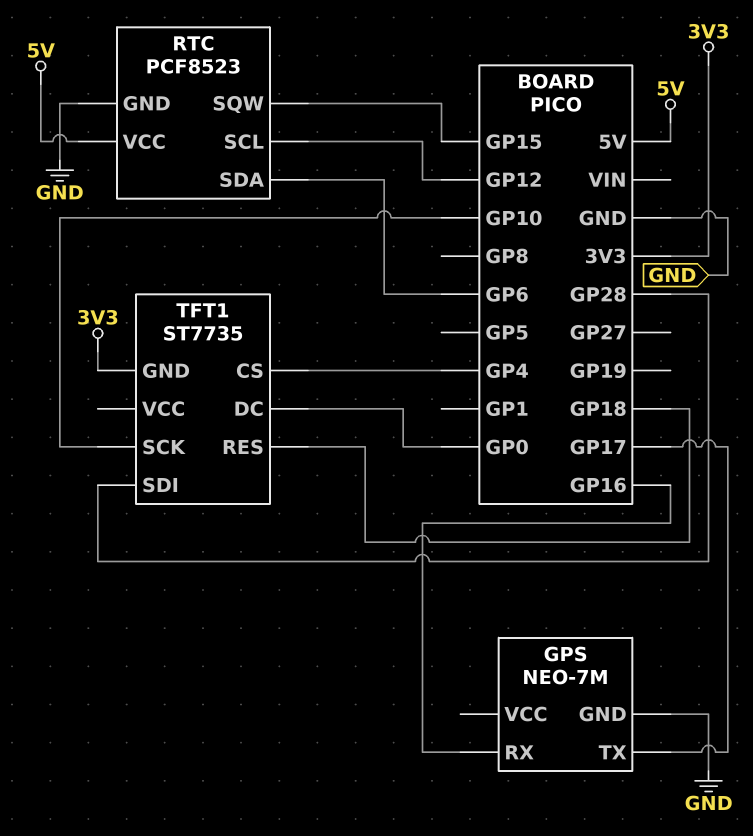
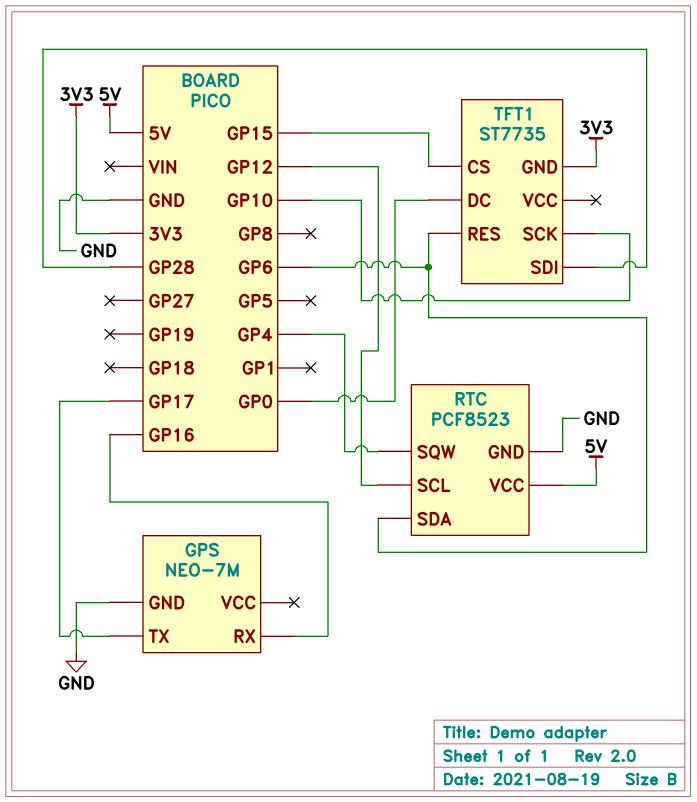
RTC pin SQW: GP15 -> GP4
TFT1 pin CS: GP4 -> GP15
TFT1 pin RES: GP18 -> GP6

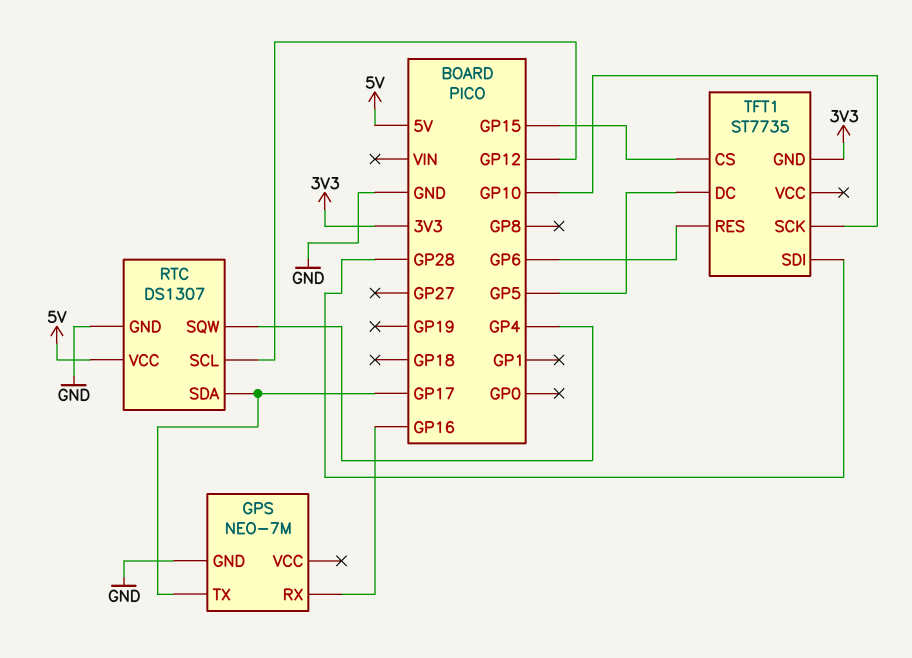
RTC: PCF8523 -> DS1307
RTC pin SDA: GP6 -> GP17
TFT1 pin DC: GP0 -> GP5

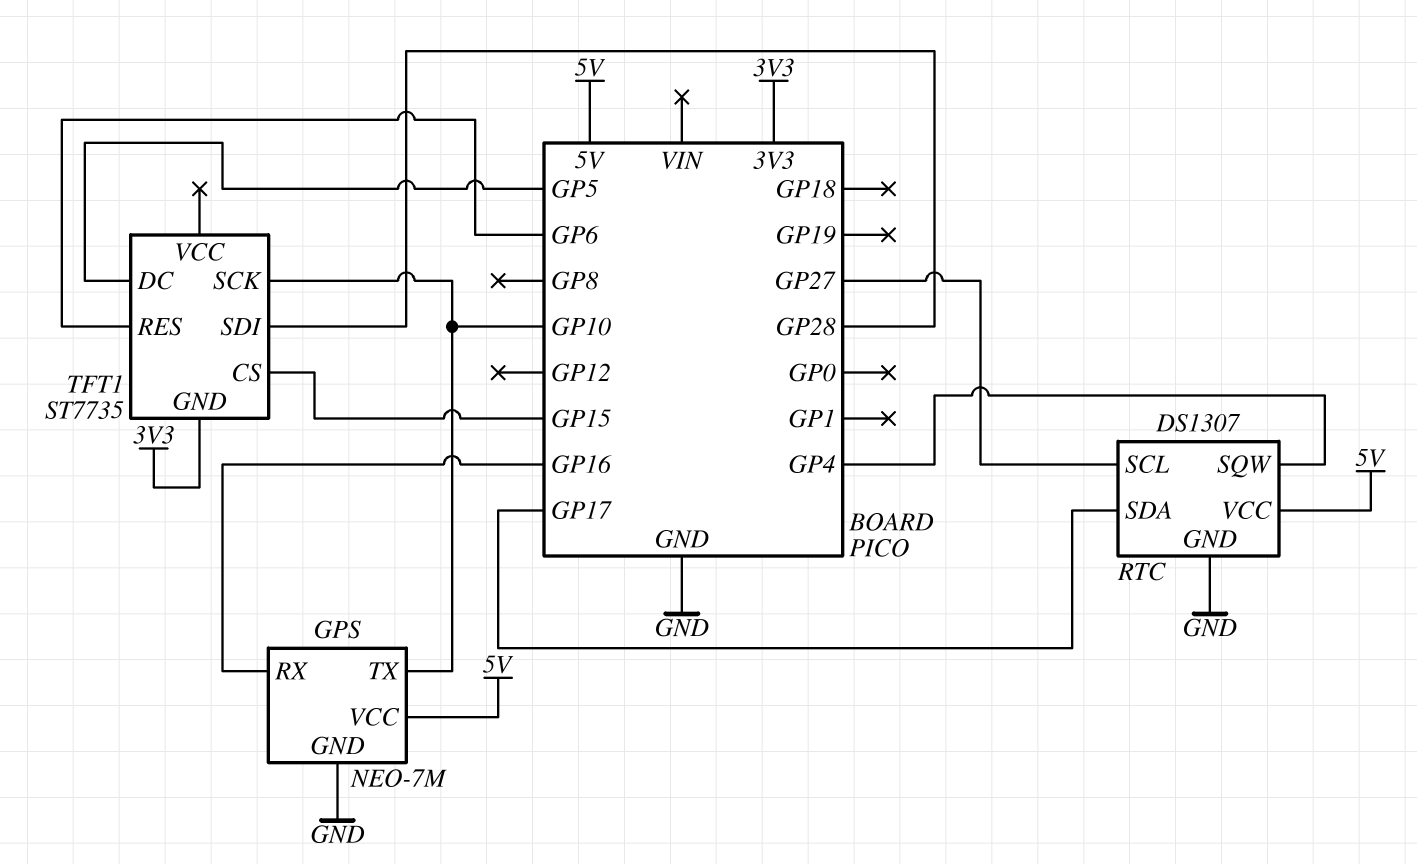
GPS pin TX: GP17 -> GP10
GPS pin VCC: none -> 5V
RTC pin SCL: GP12 -> GP27

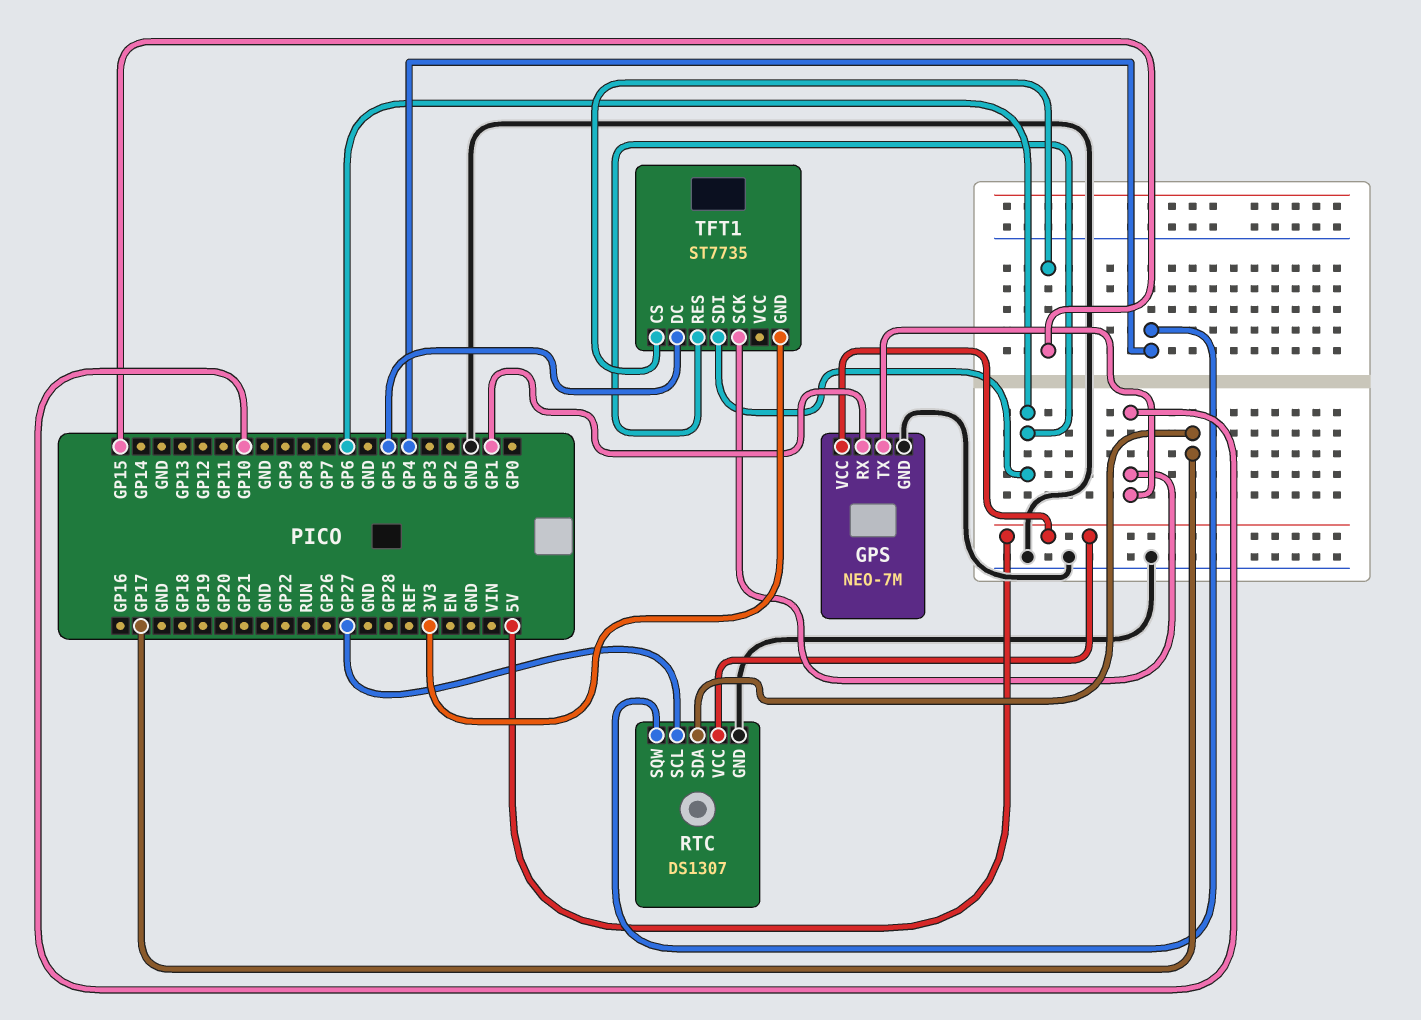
GPS pin RX: GP16 -> GP1
TFT1 pin SDI: GP28 -> GP6

